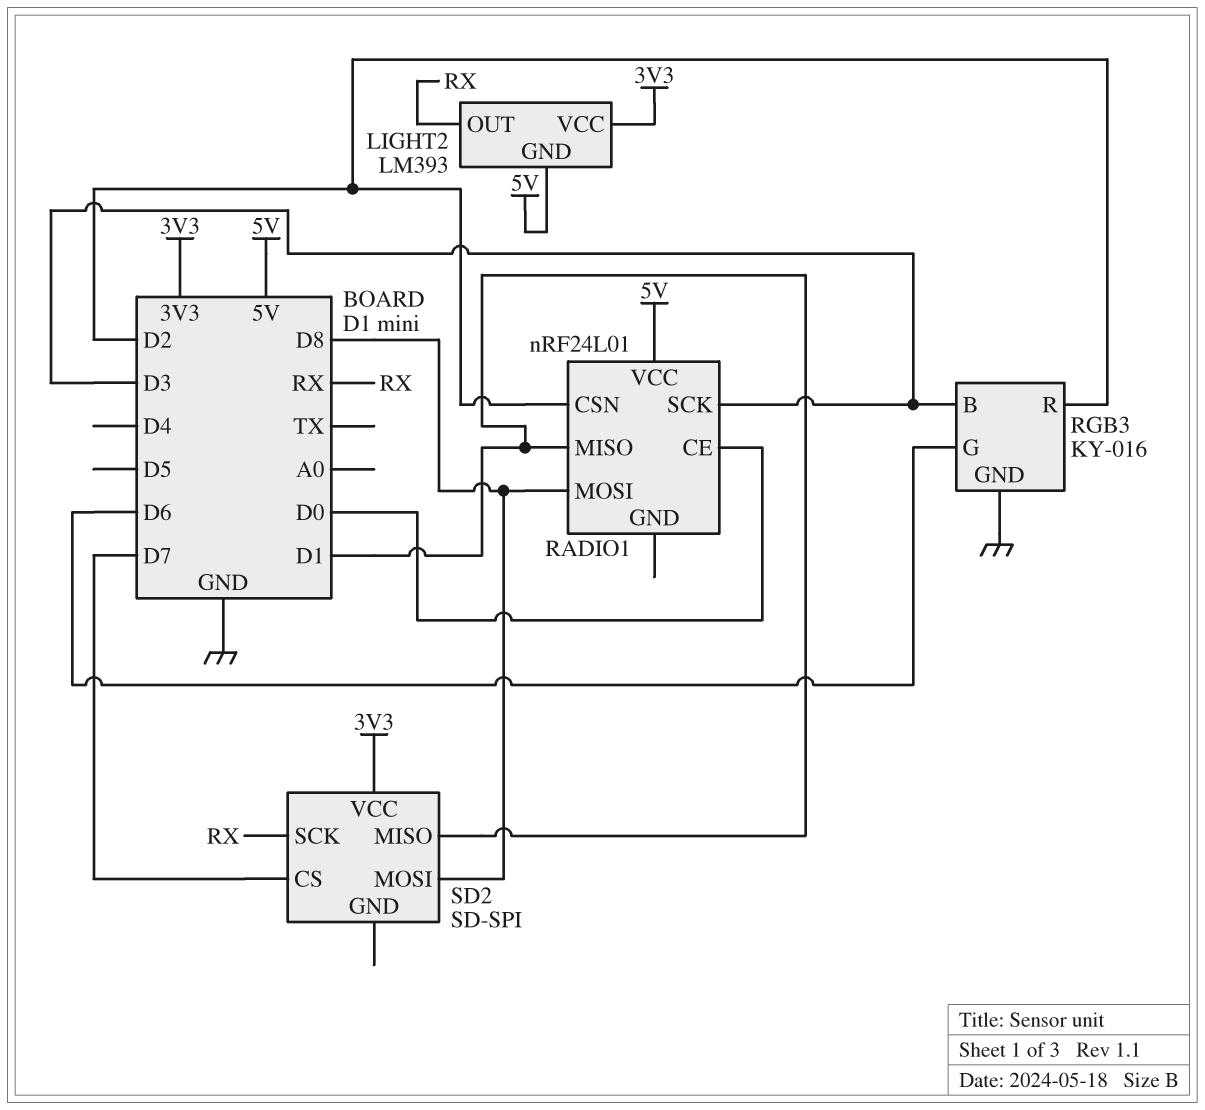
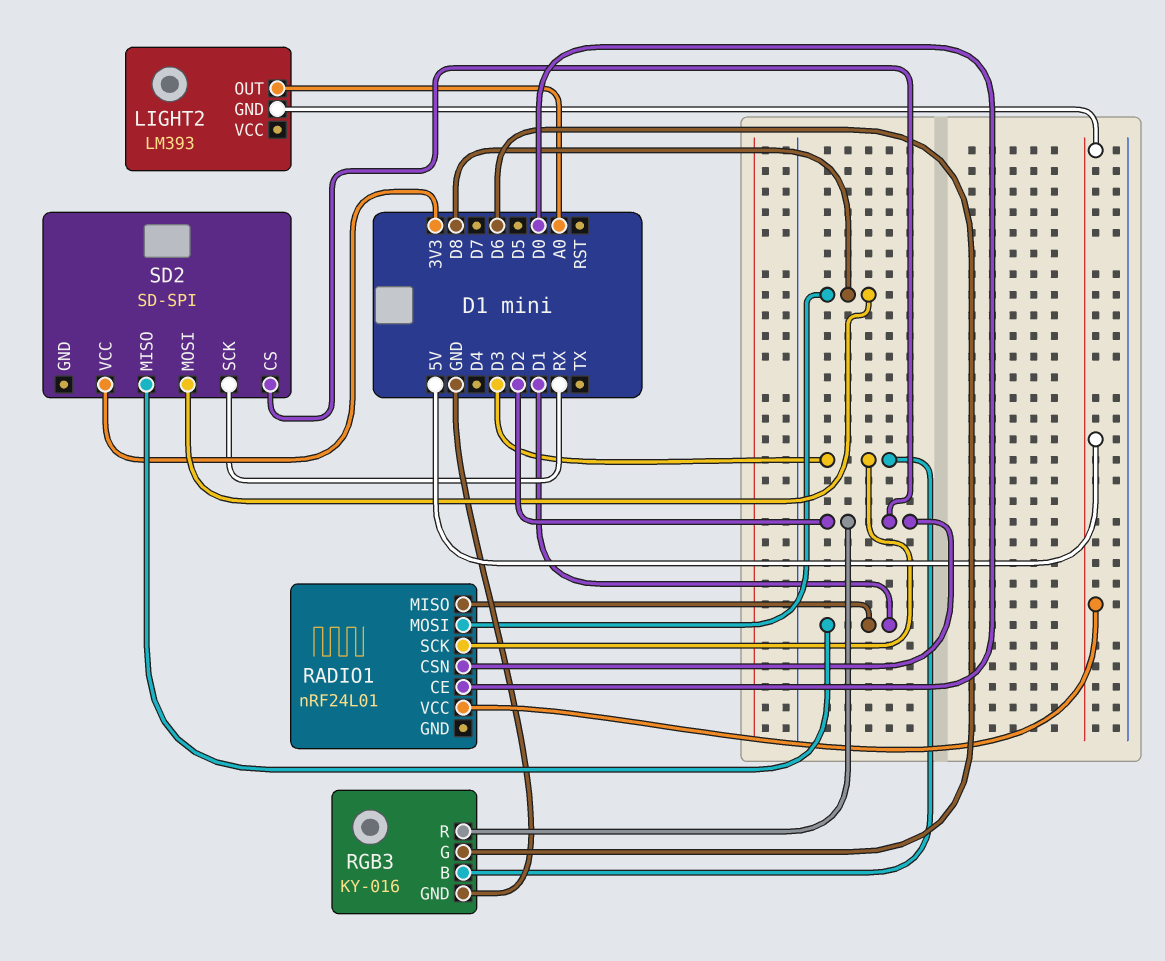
LIGHT2 pin OUT: RX -> A0
LIGHT2 pin VCC: 3V3 -> none
SD2 pin CS: D7 -> D2

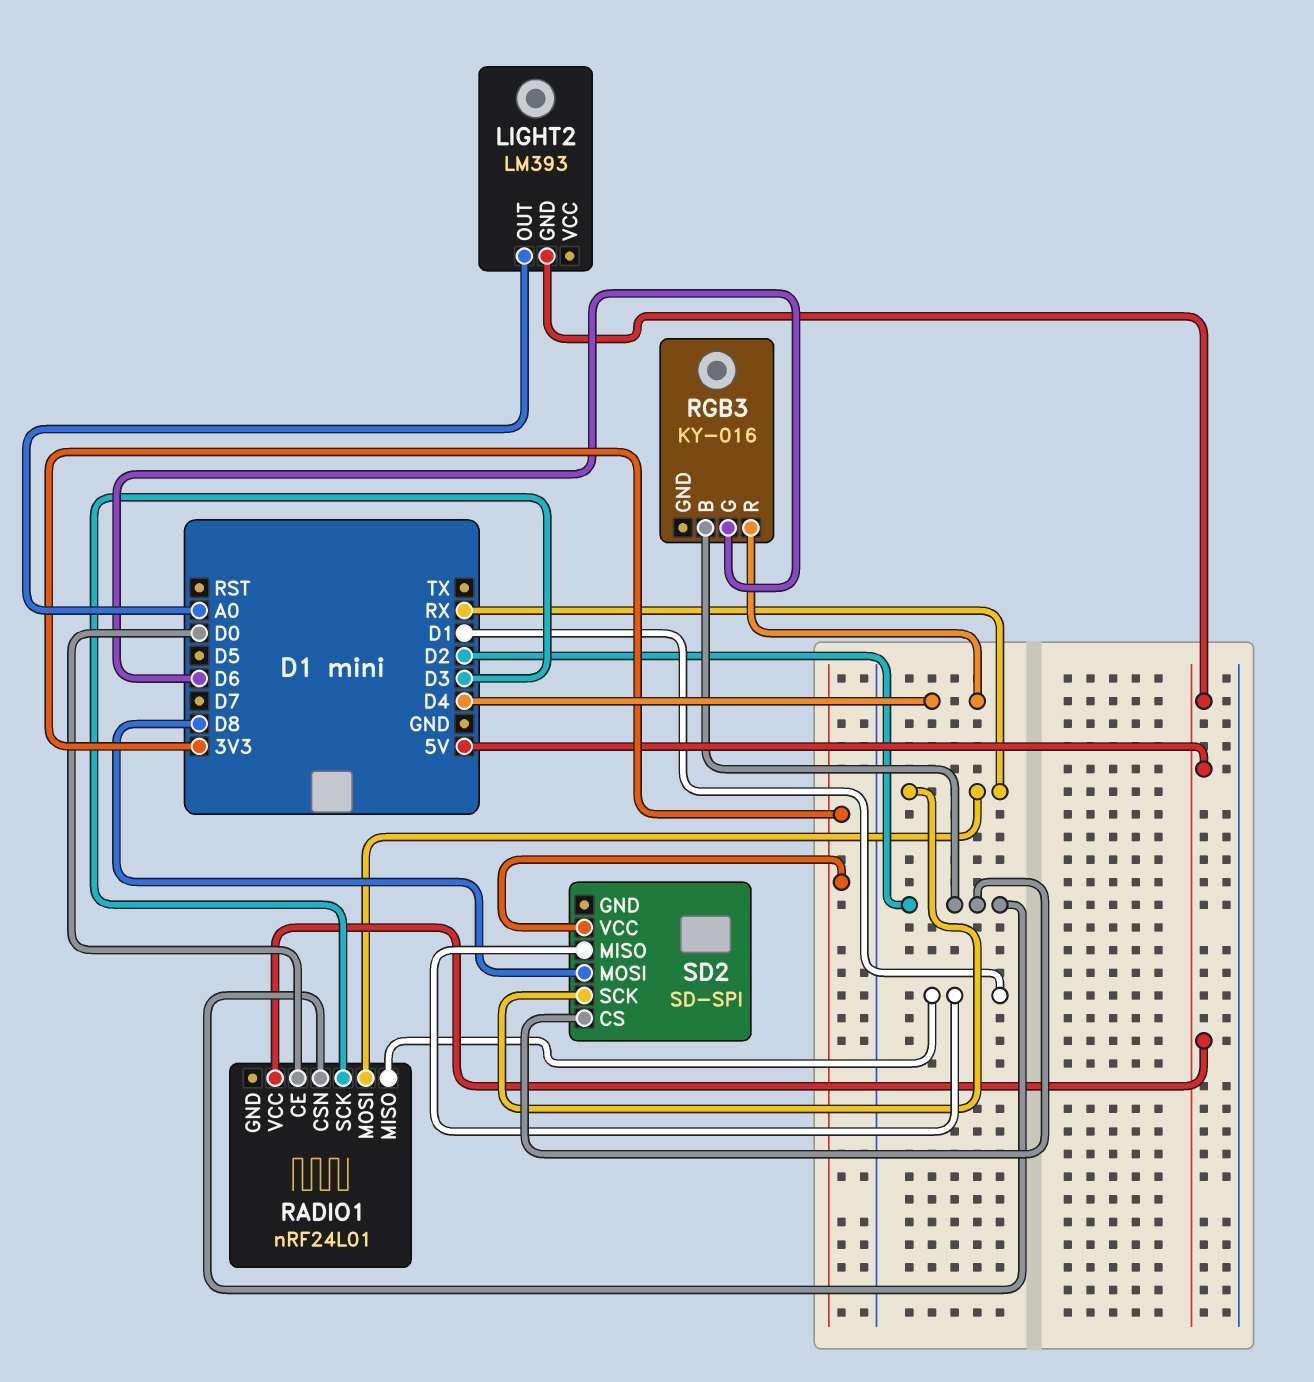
RADIO1 pin MOSI: D8 -> RX
RGB3 pin B: D3 -> D2
RGB3 pin GND: GND -> none
RGB3 pin R: D2 -> D4

